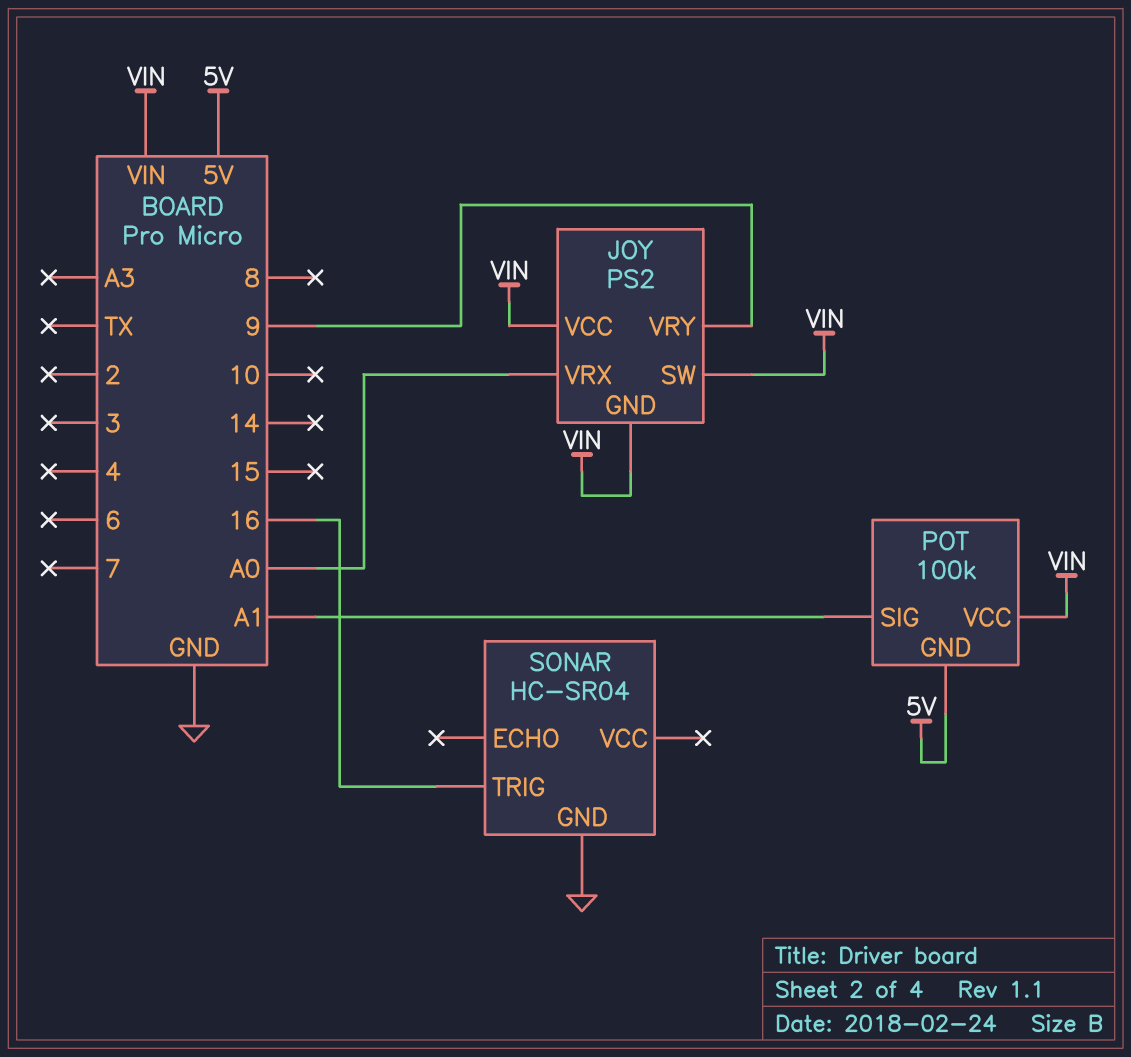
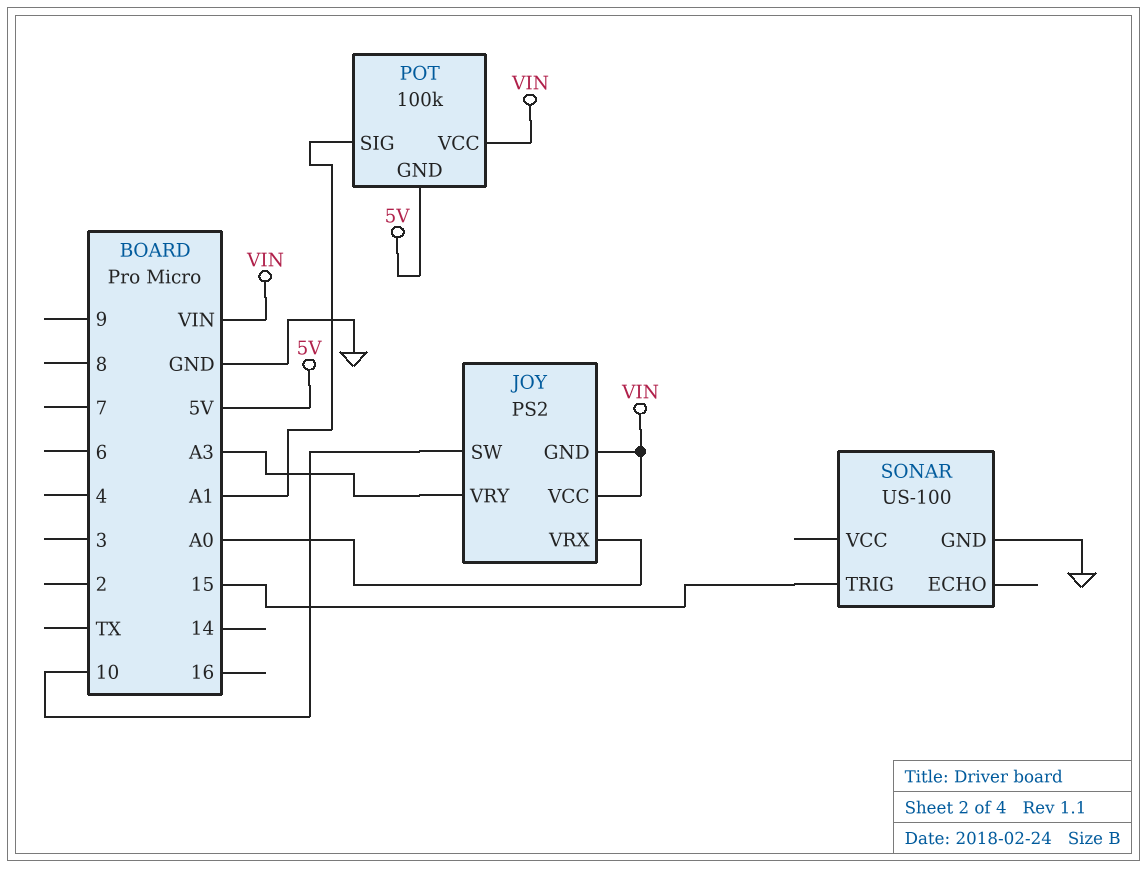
JOY pin SW: VIN -> 10
JOY pin VRY: 9 -> A3
SONAR: HC-SR04 -> US-100
SONAR pin TRIG: 16 -> 15

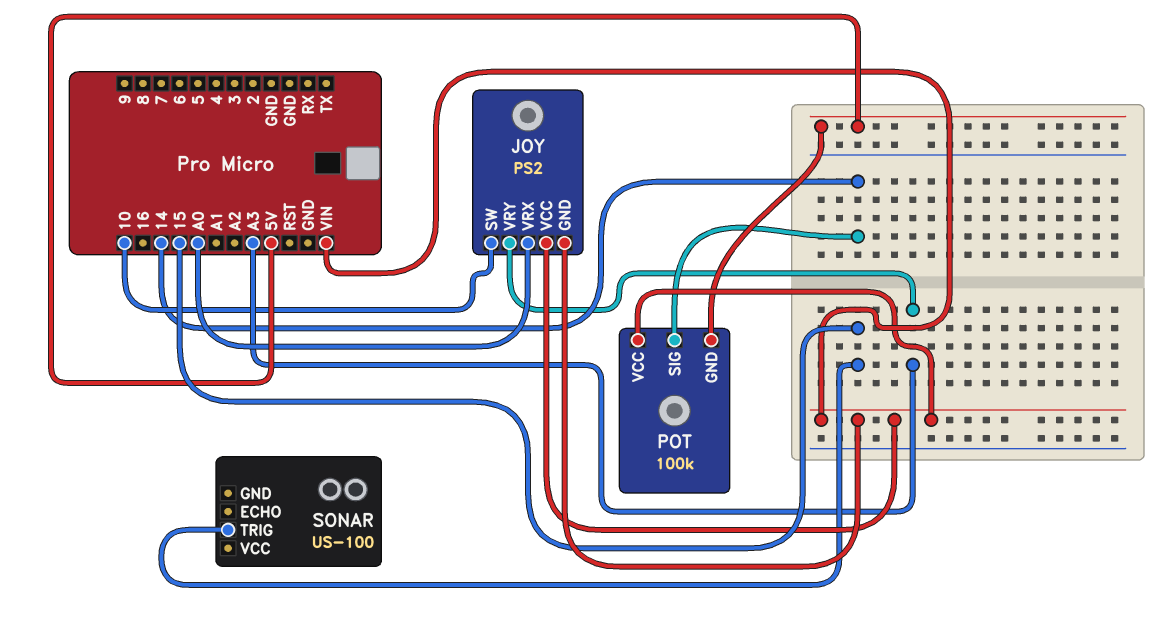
POT pin SIG: A1 -> 14
SONAR pin GND: GND -> none

